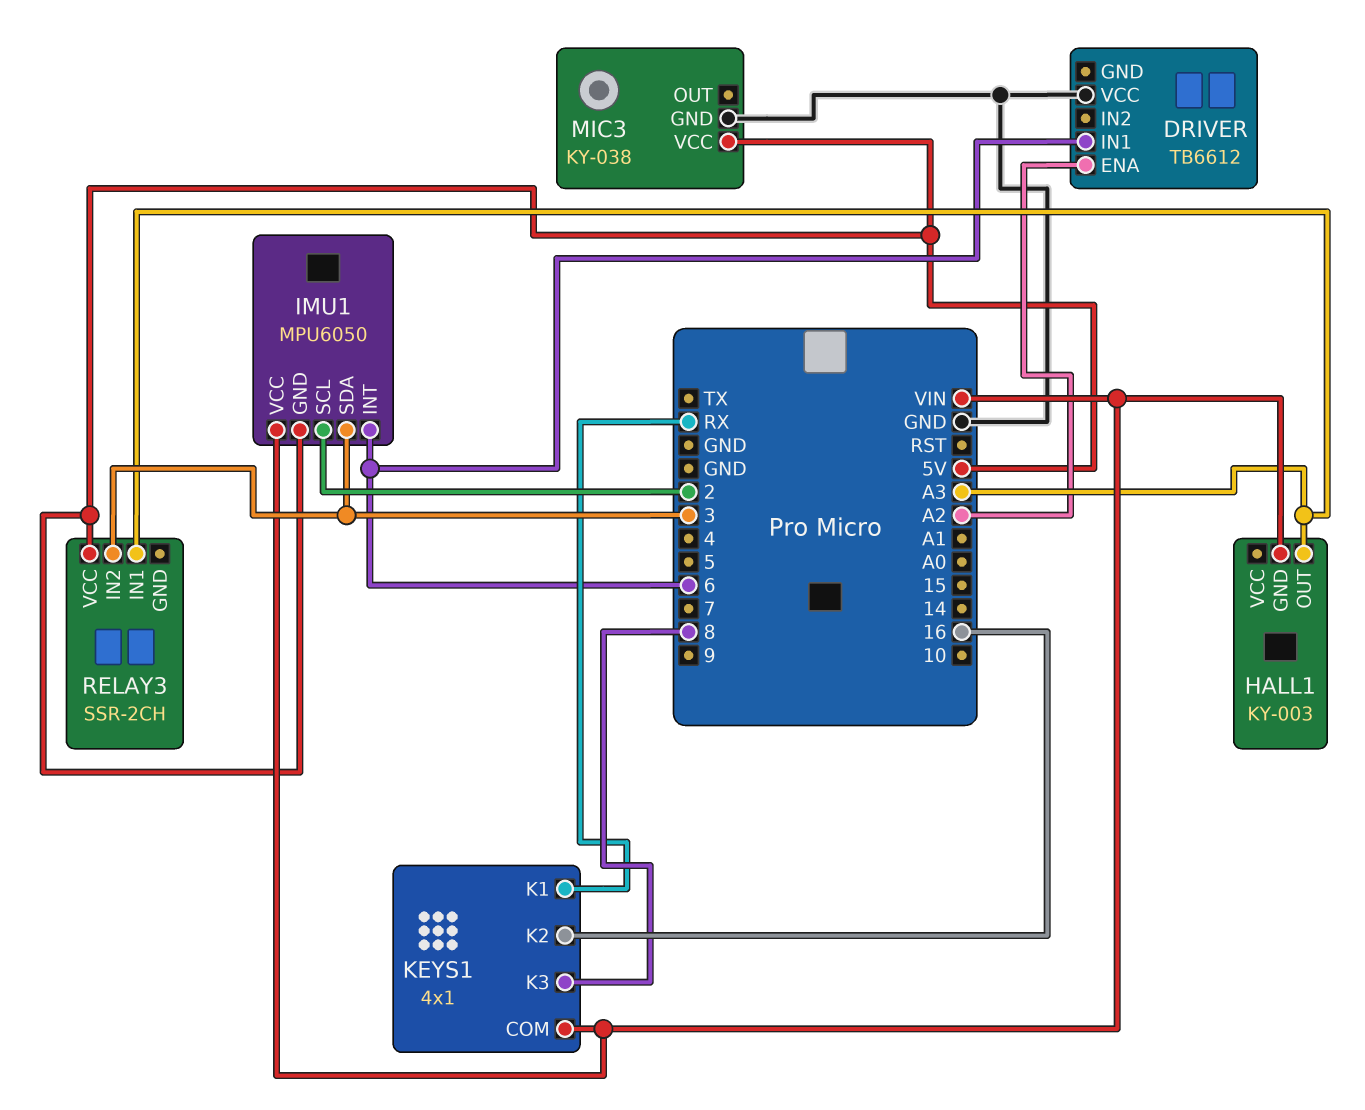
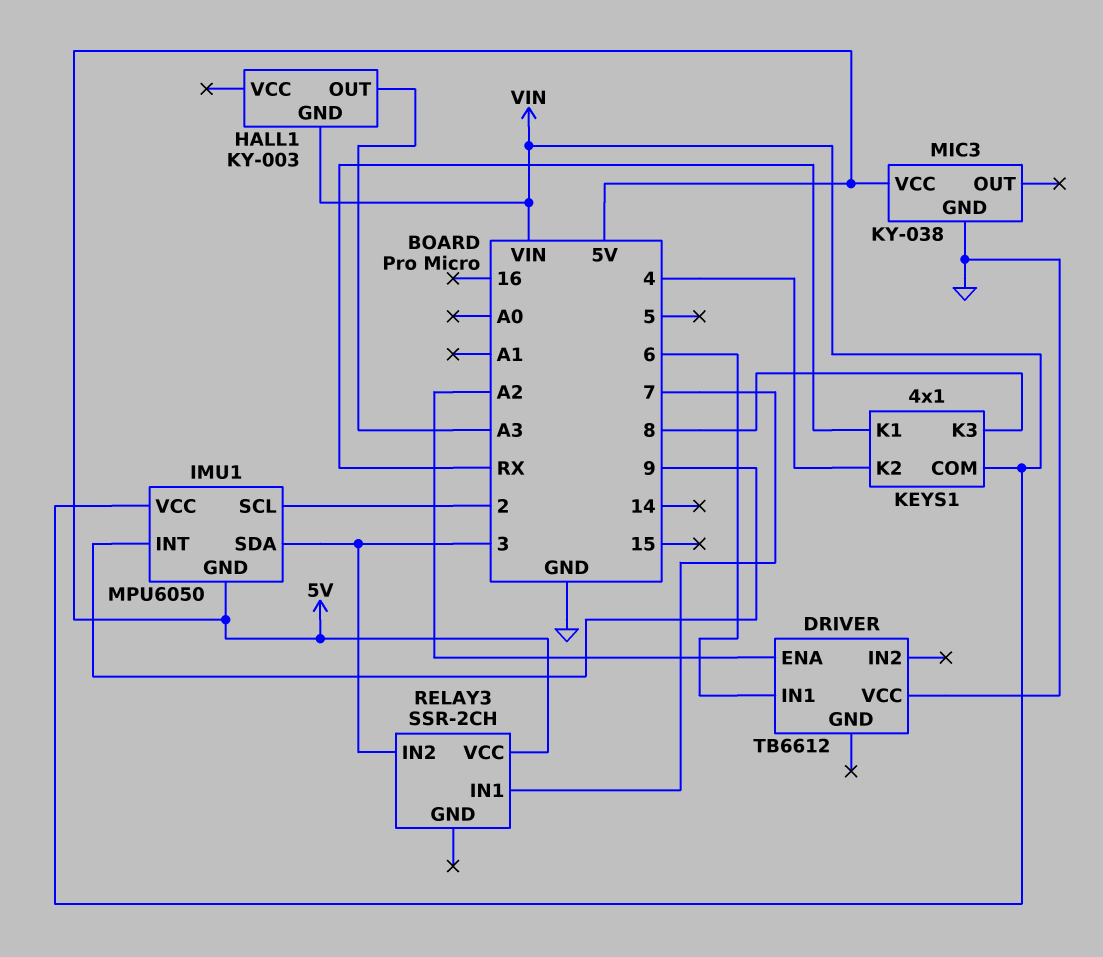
IMU1 pin INT: 6 -> 9
KEYS1 pin K2: 16 -> 4
RELAY3 pin IN1: A3 -> 7

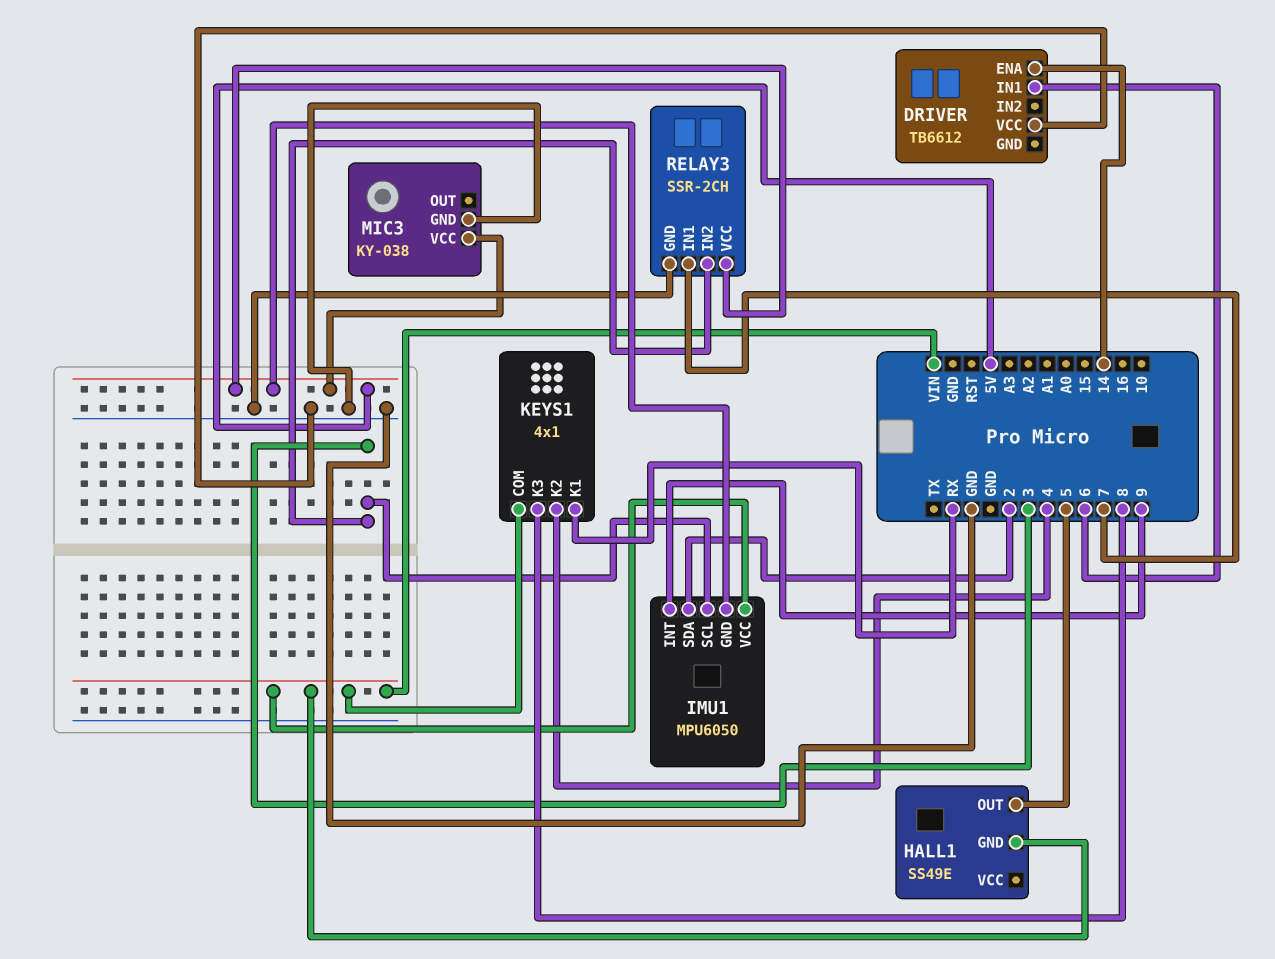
DRIVER pin ENA: A2 -> 14
HALL1: KY-003 -> SS49E
HALL1 pin OUT: A3 -> 5
IMU1 pin SCL: 2 -> 3
IMU1 pin SDA: 3 -> 2
RELAY3 pin GND: none -> GND

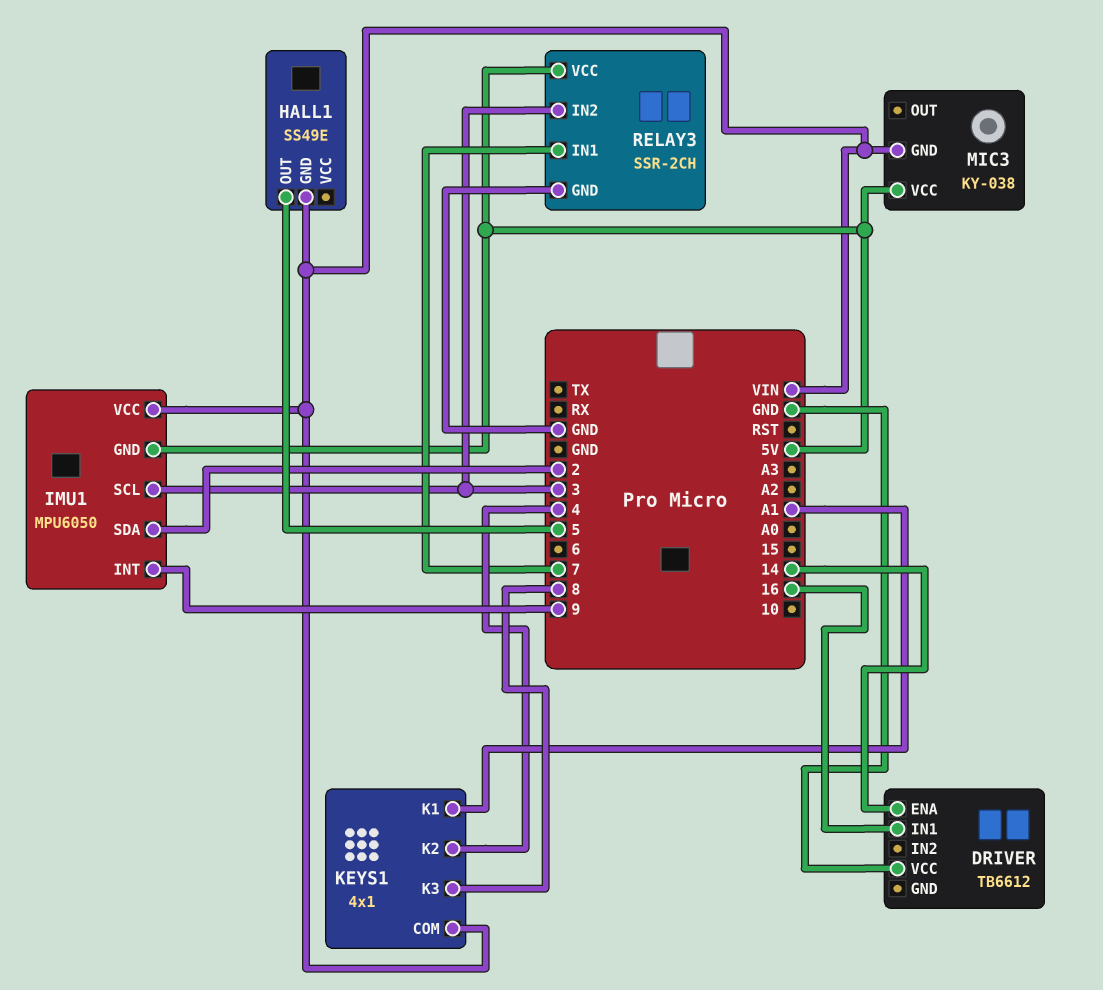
DRIVER pin IN1: 6 -> 16
KEYS1 pin K1: RX -> A1
MIC3 pin GND: GND -> VIN

